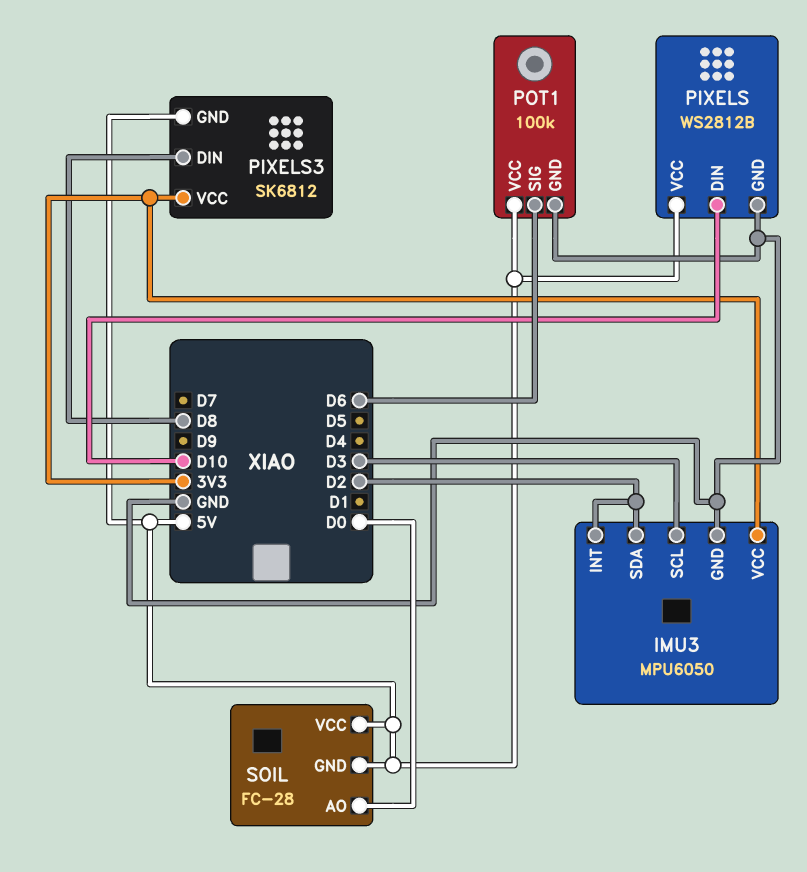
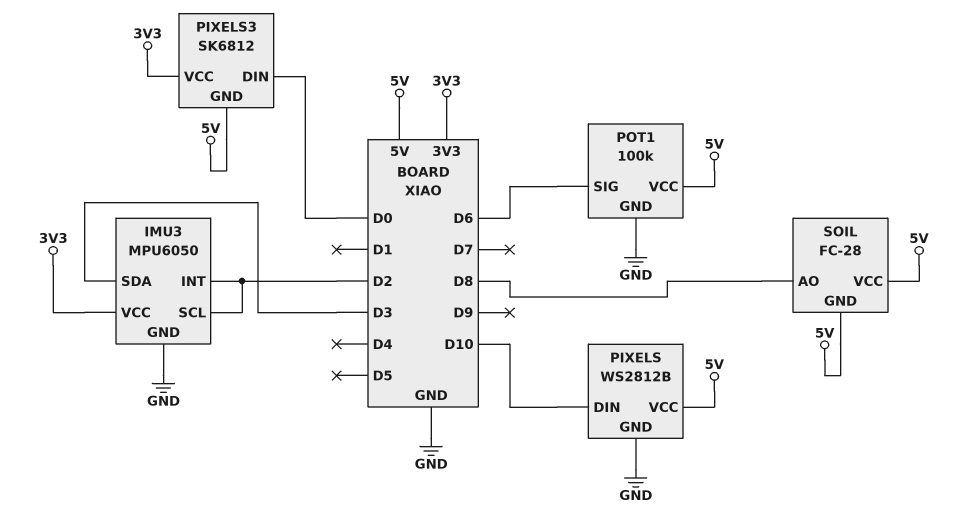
IMU3 pin SCL: D3 -> D2
IMU3 pin SDA: D2 -> D3
PIXELS3 pin DIN: D8 -> D0
SOIL pin AO: D0 -> D8

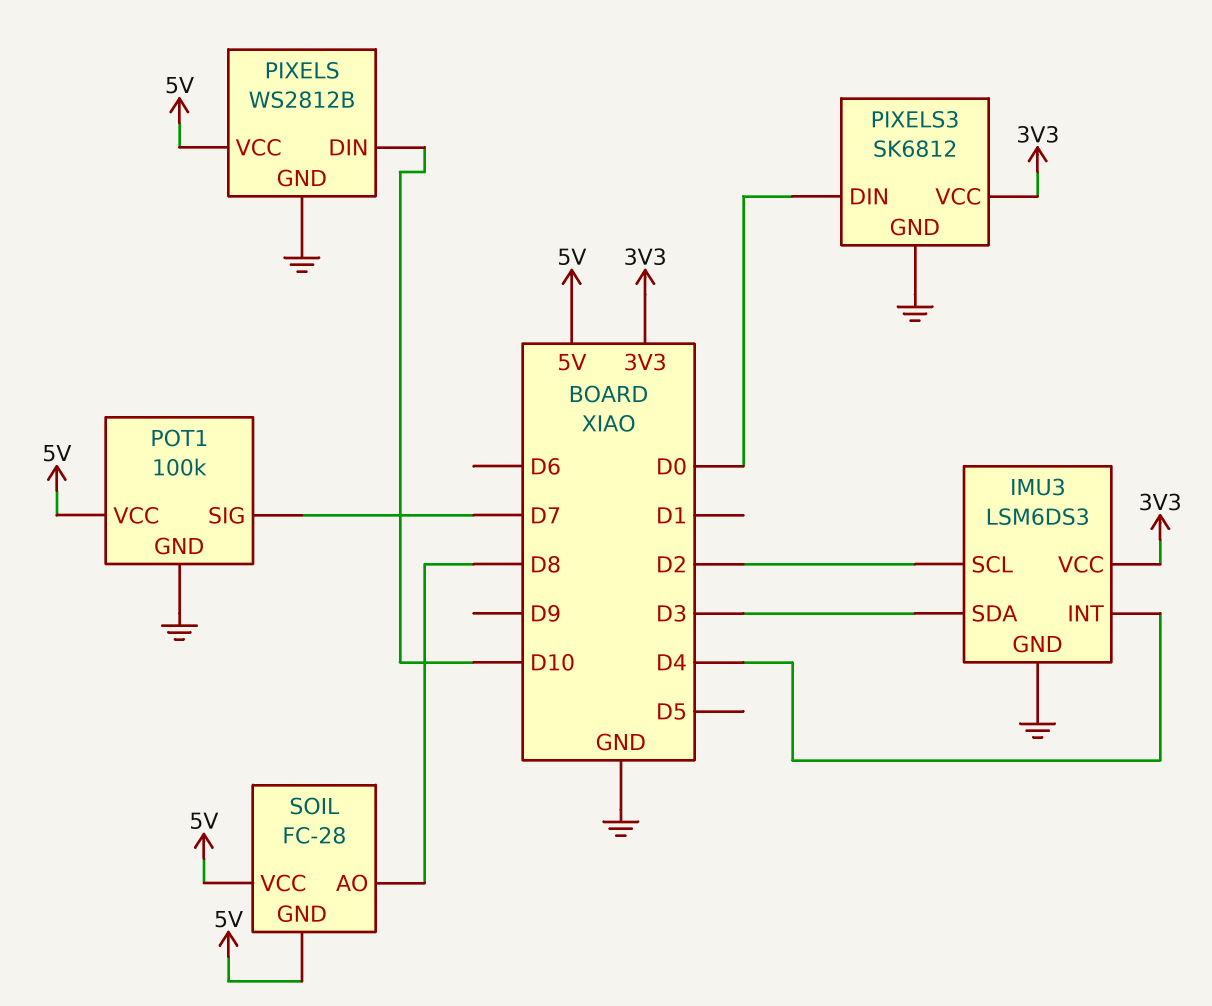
IMU3: MPU6050 -> LSM6DS3
IMU3 pin INT: D2 -> D4
PIXELS3 pin GND: 5V -> GND
POT1 pin SIG: D6 -> D7

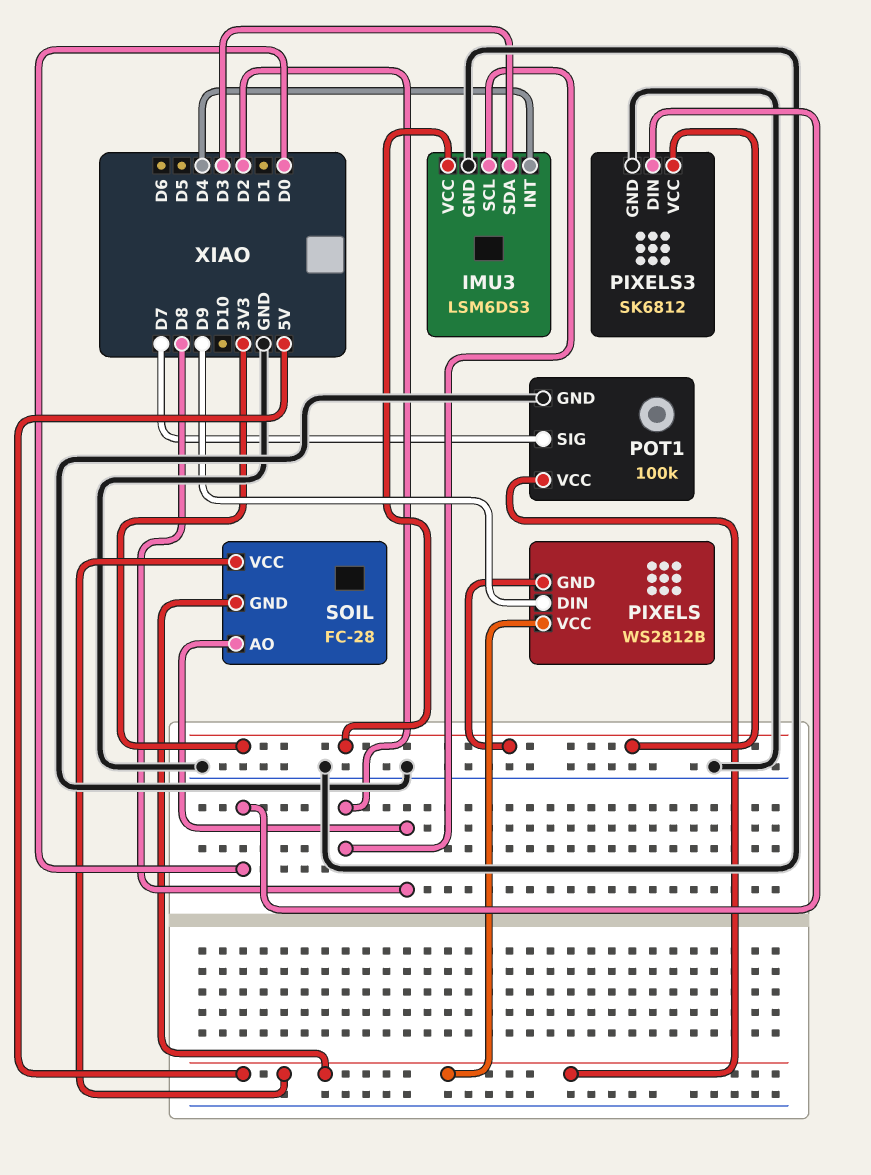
PIXELS pin DIN: D10 -> D9
PIXELS pin GND: GND -> 3V3

